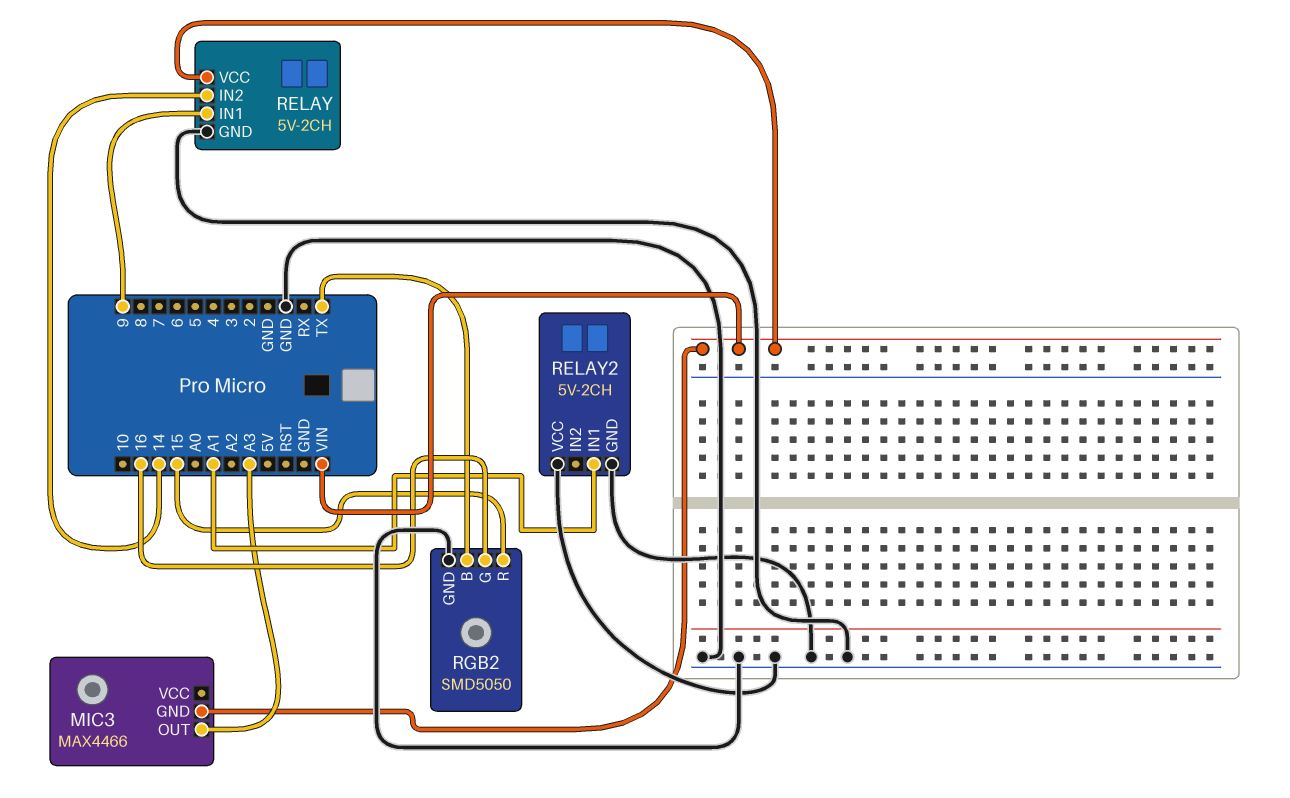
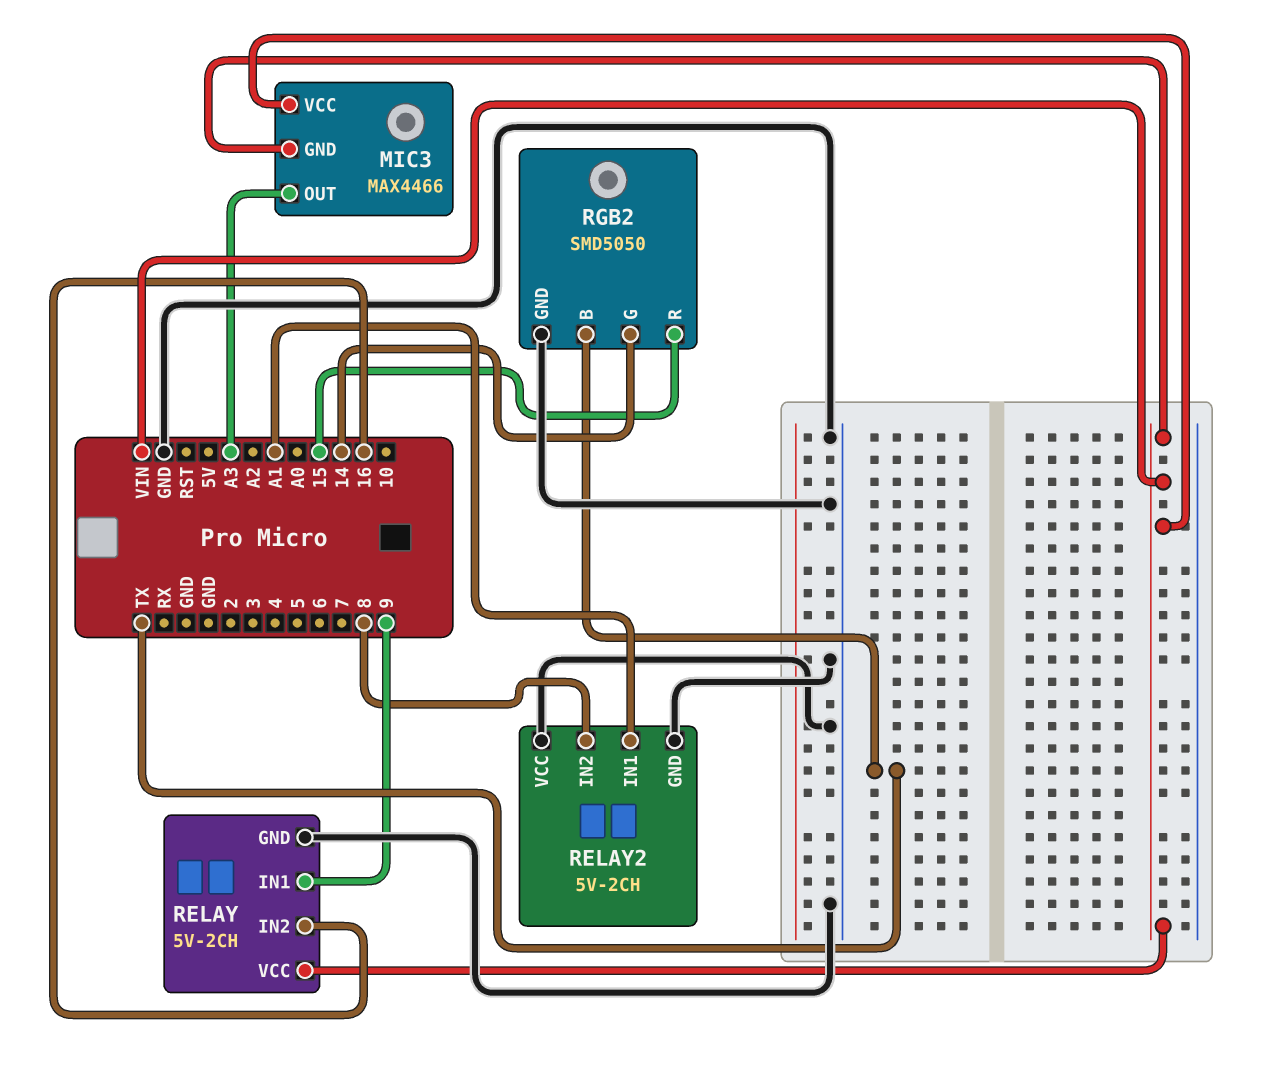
MIC3 pin VCC: none -> VIN
RELAY pin IN2: 14 -> 16
RELAY2 pin IN2: none -> 8
RGB2 pin G: 16 -> 14

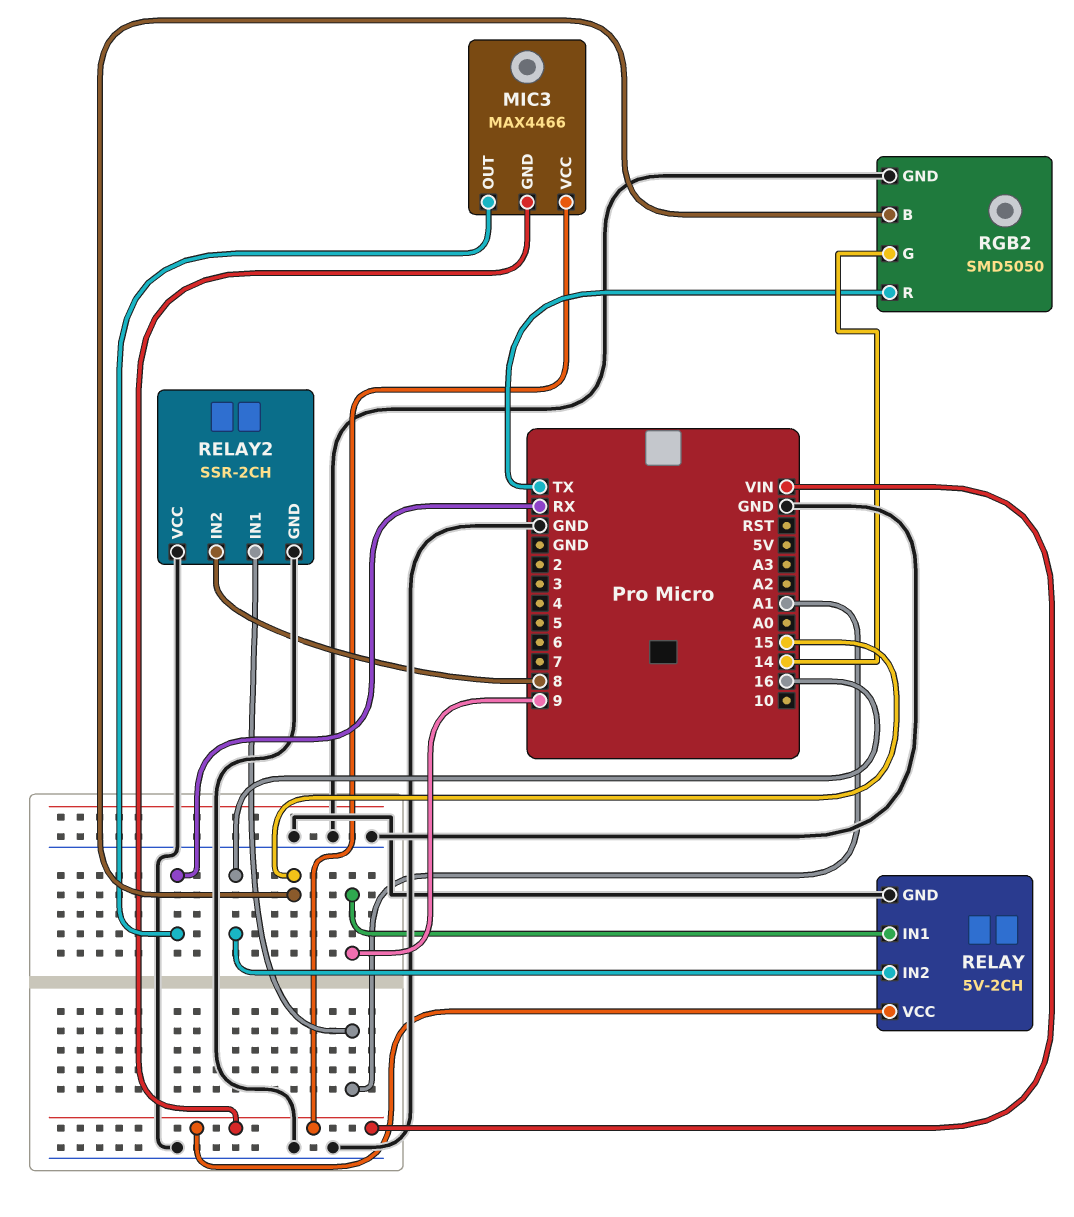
MIC3 pin OUT: A3 -> RX
RELAY2: 5V-2CH -> SSR-2CH
RGB2 pin B: TX -> 15
RGB2 pin R: 15 -> TX

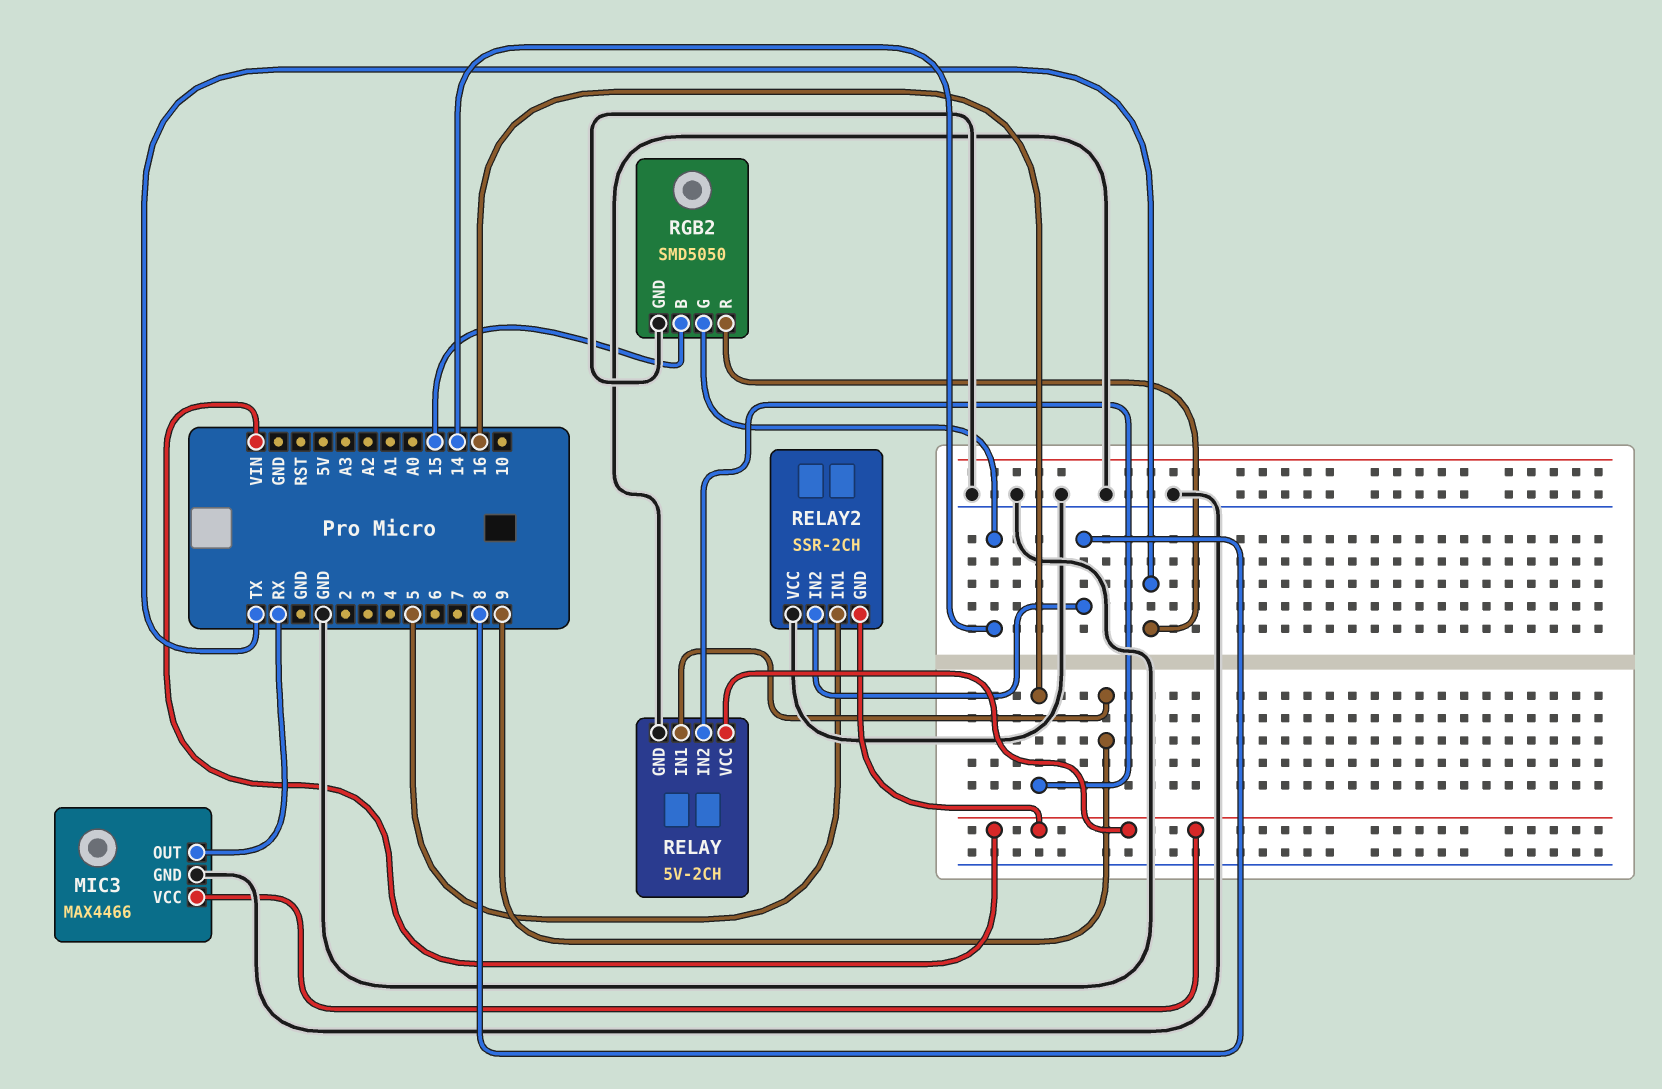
MIC3 pin GND: VIN -> GND
RELAY2 pin GND: GND -> VIN
RELAY2 pin IN1: A1 -> 5

